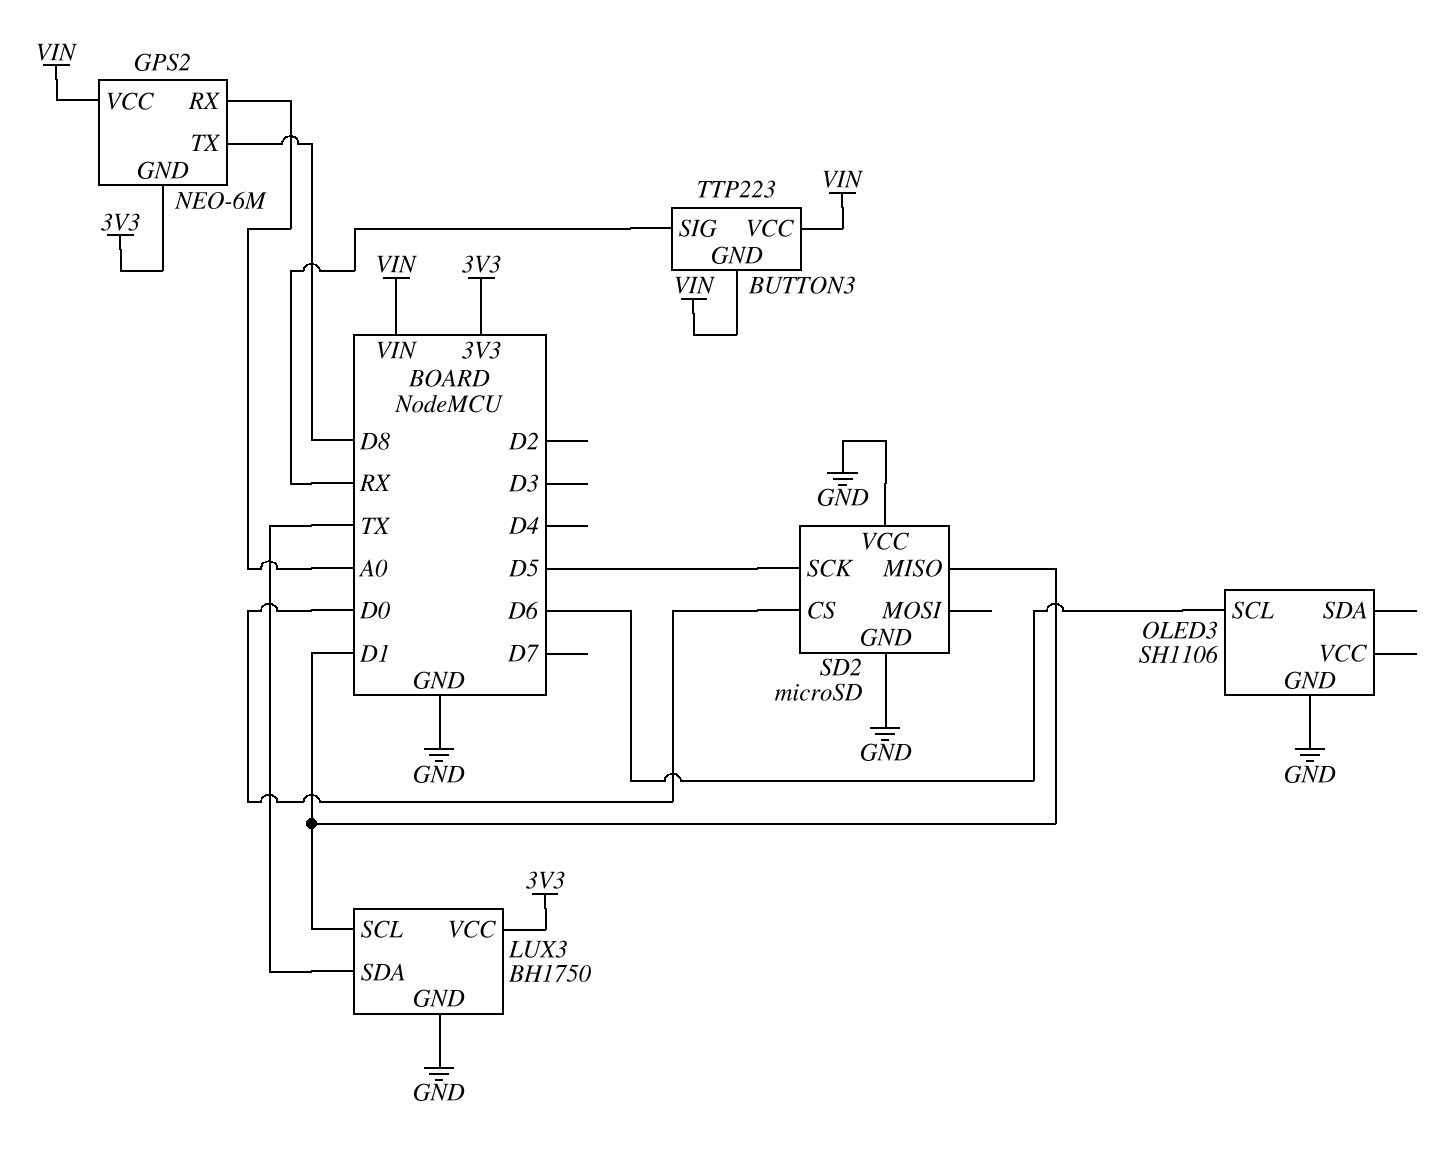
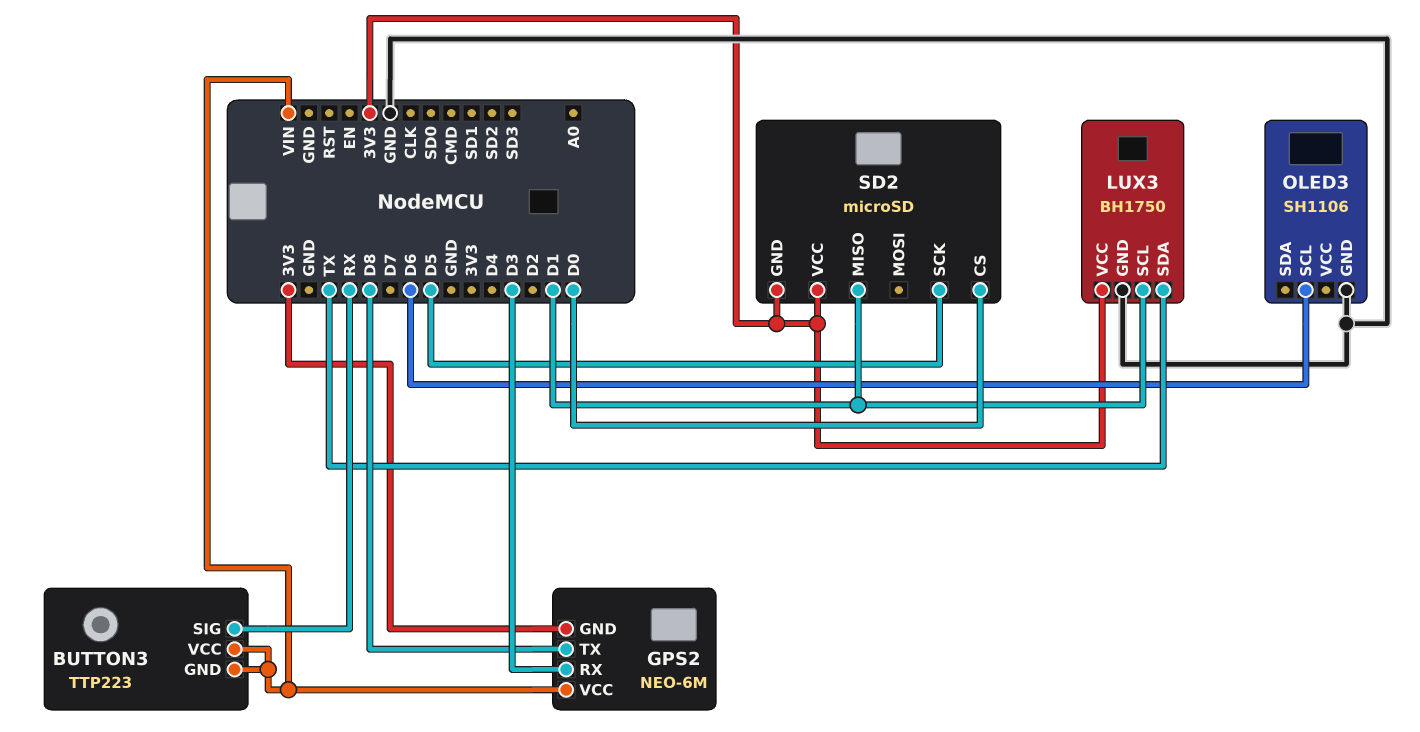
GPS2 pin RX: A0 -> D3
SD2 pin GND: GND -> 3V3
SD2 pin VCC: GND -> 3V3

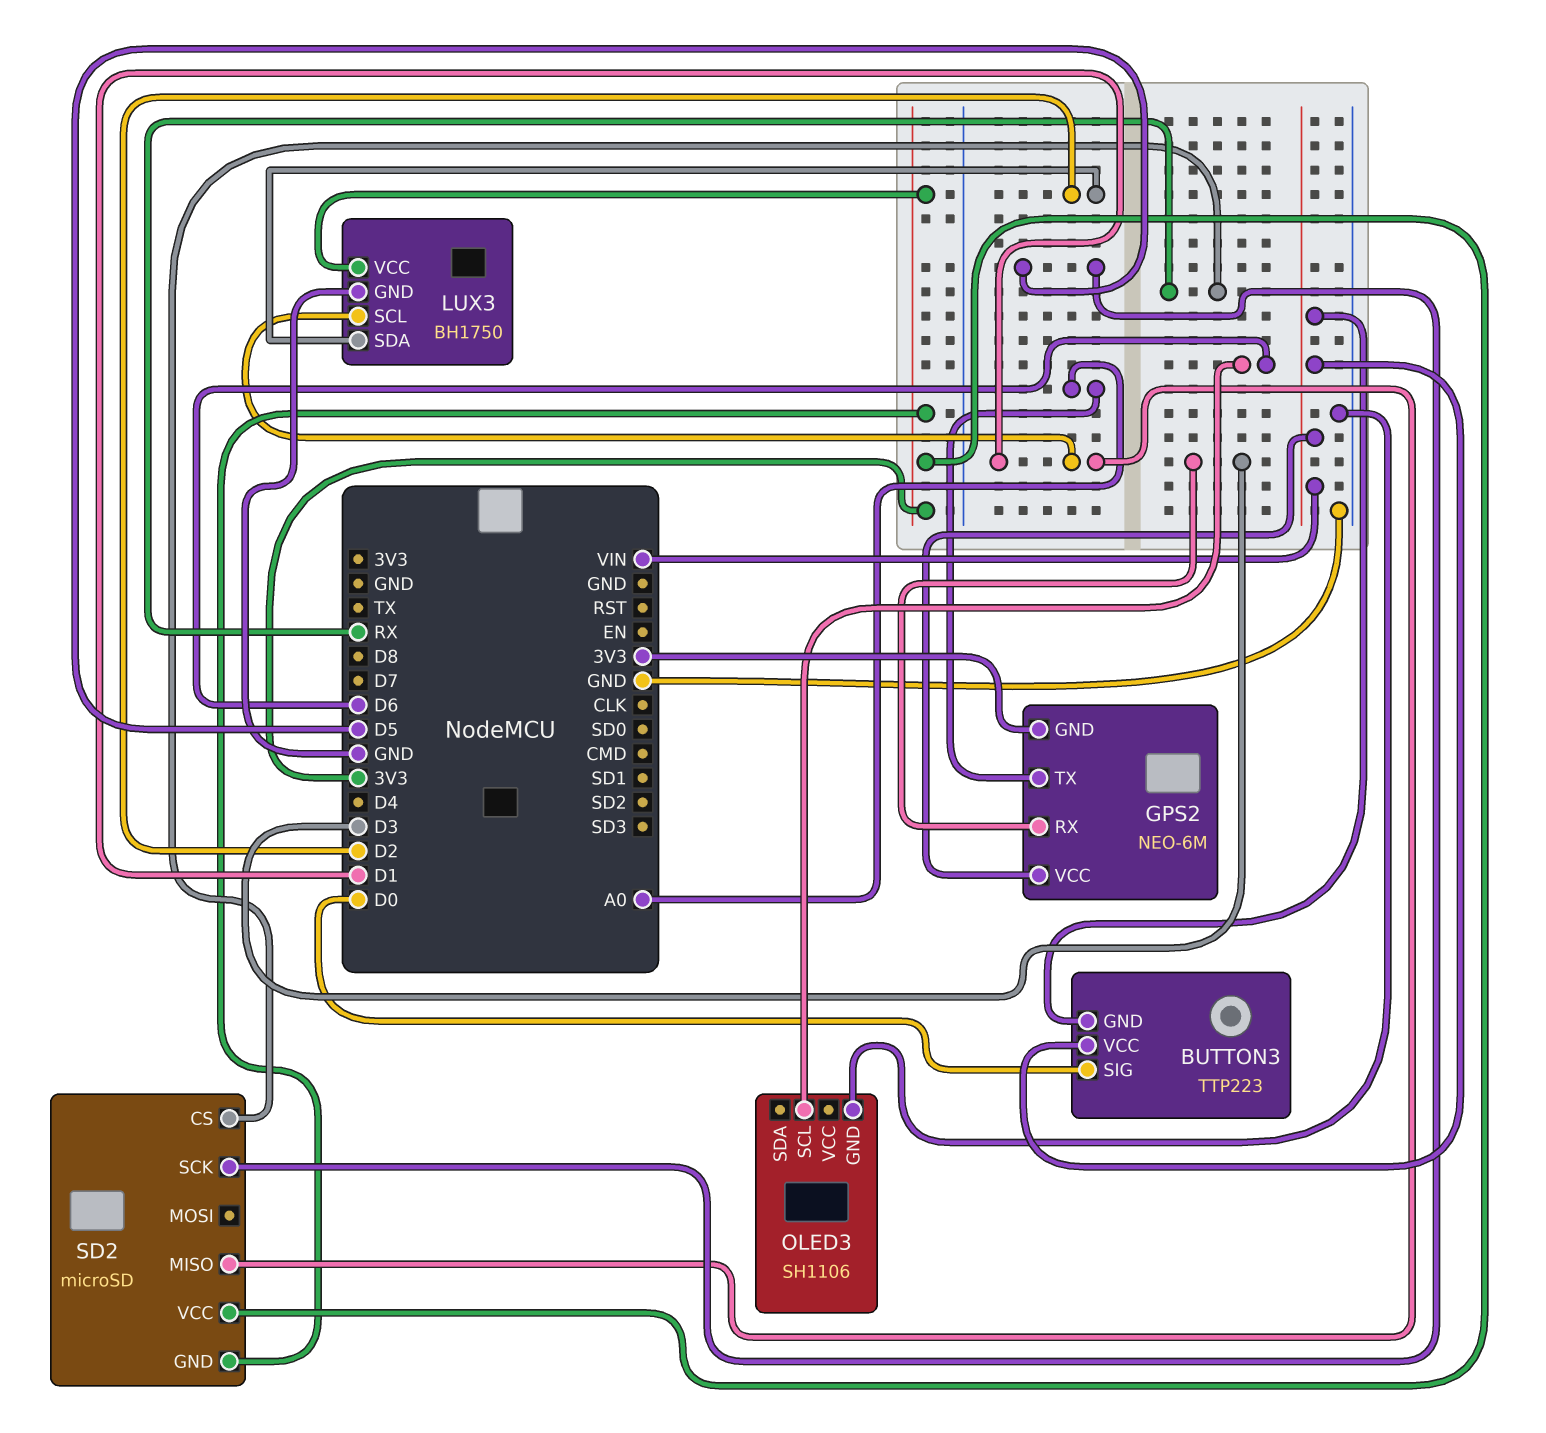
BUTTON3 pin SIG: RX -> D0
GPS2 pin TX: D8 -> A0
LUX3 pin SDA: TX -> D2
SD2 pin CS: D0 -> RX

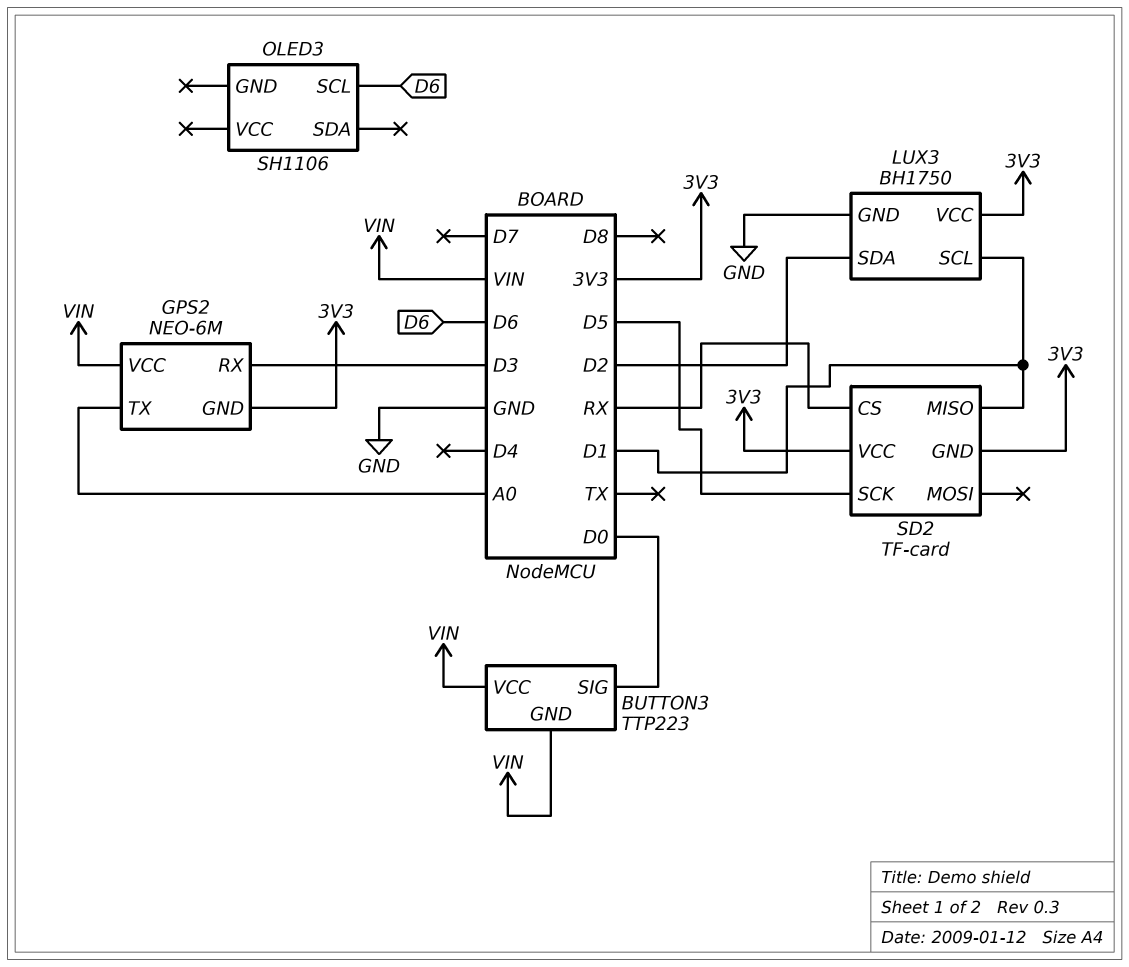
OLED3 pin GND: GND -> none
SD2: microSD -> TF-card

